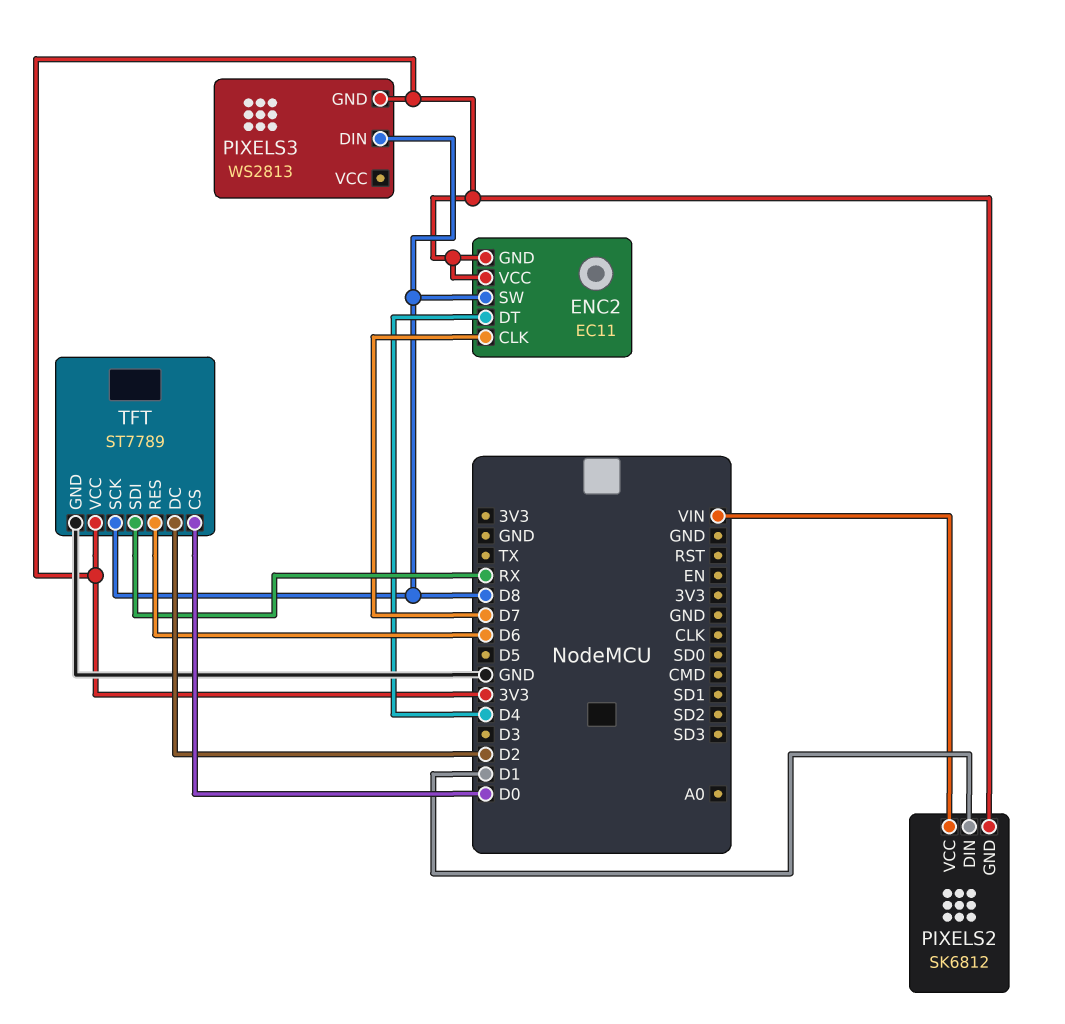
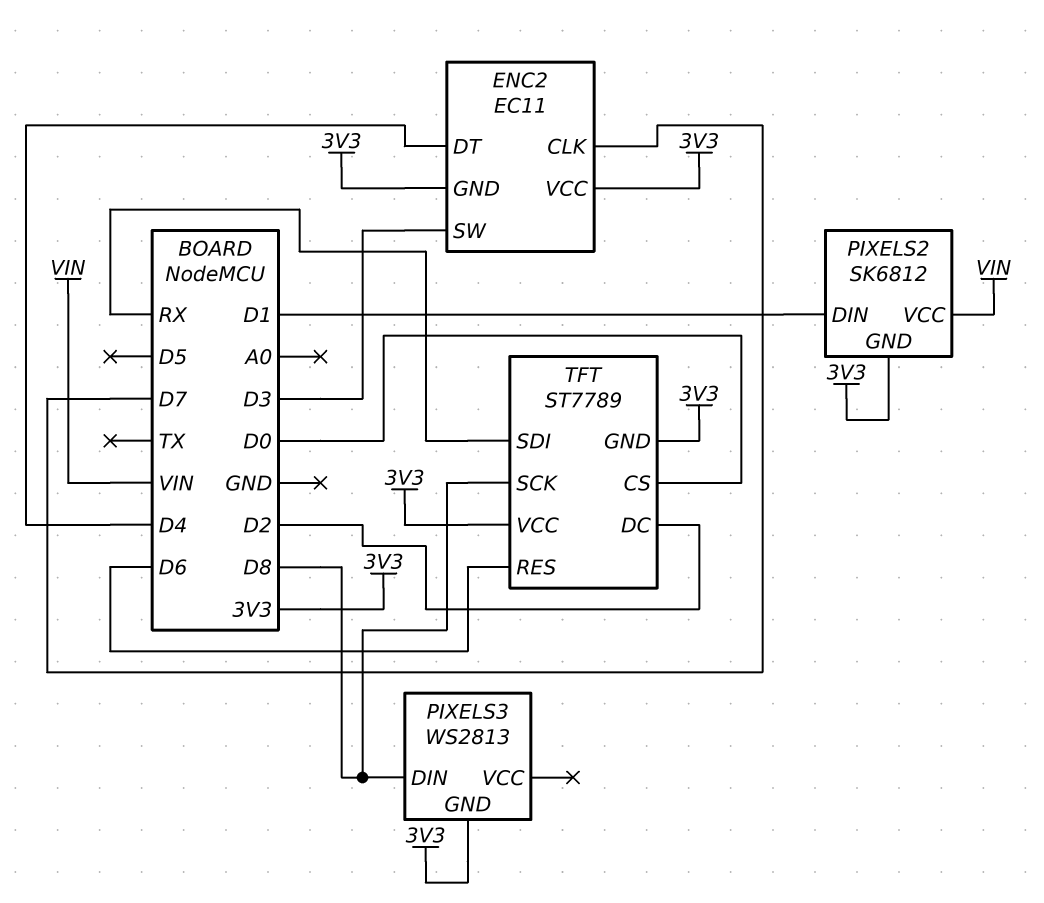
ENC2 pin SW: D8 -> D3
TFT pin GND: GND -> 3V3

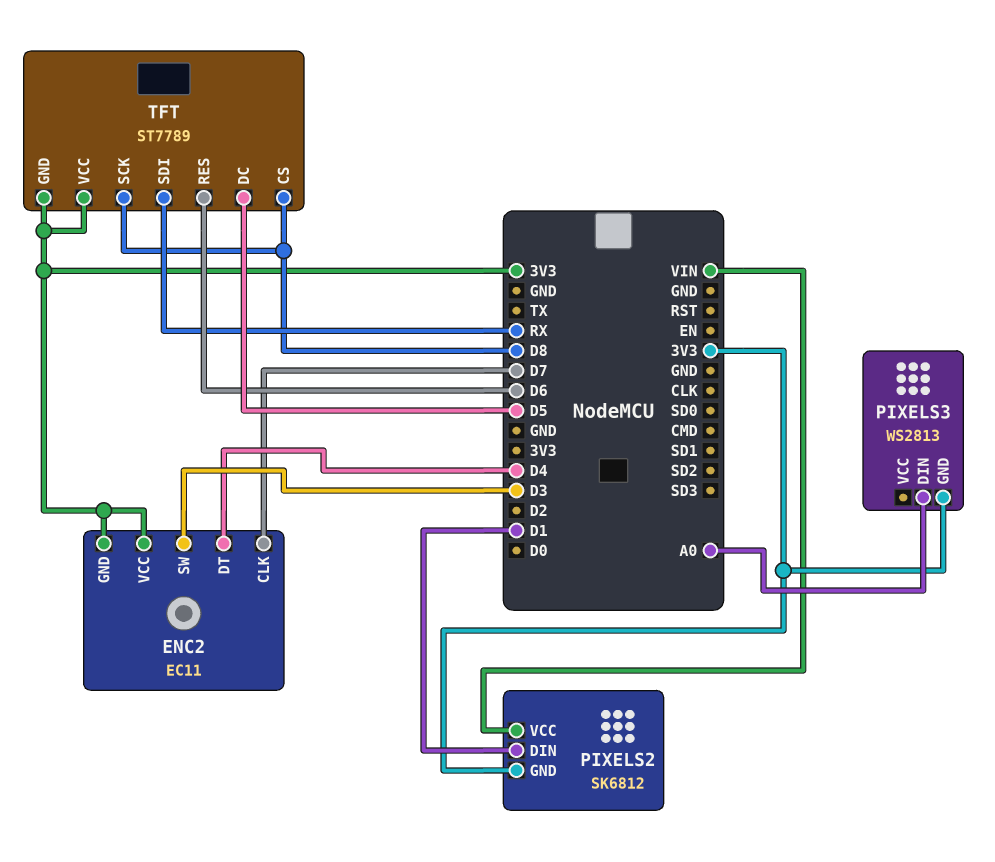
PIXELS3 pin DIN: D8 -> A0
TFT pin CS: D0 -> D8
TFT pin DC: D2 -> D5

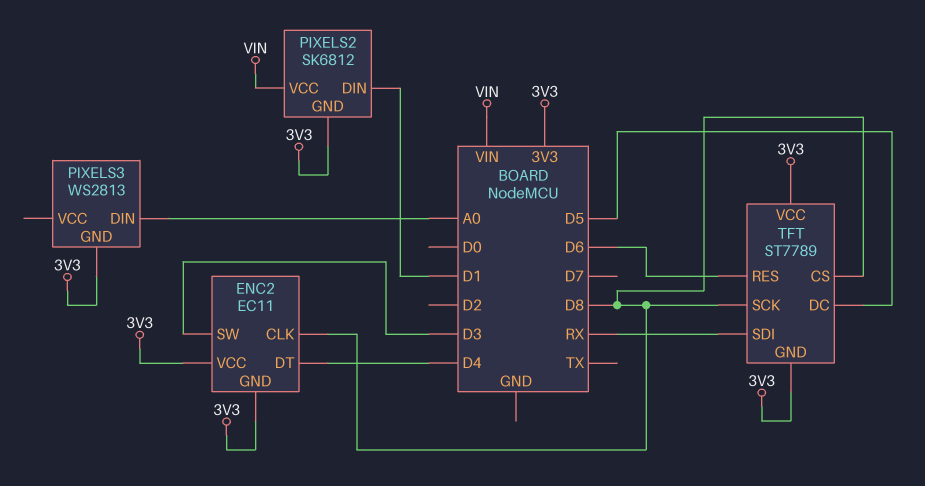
ENC2 pin CLK: D7 -> D8

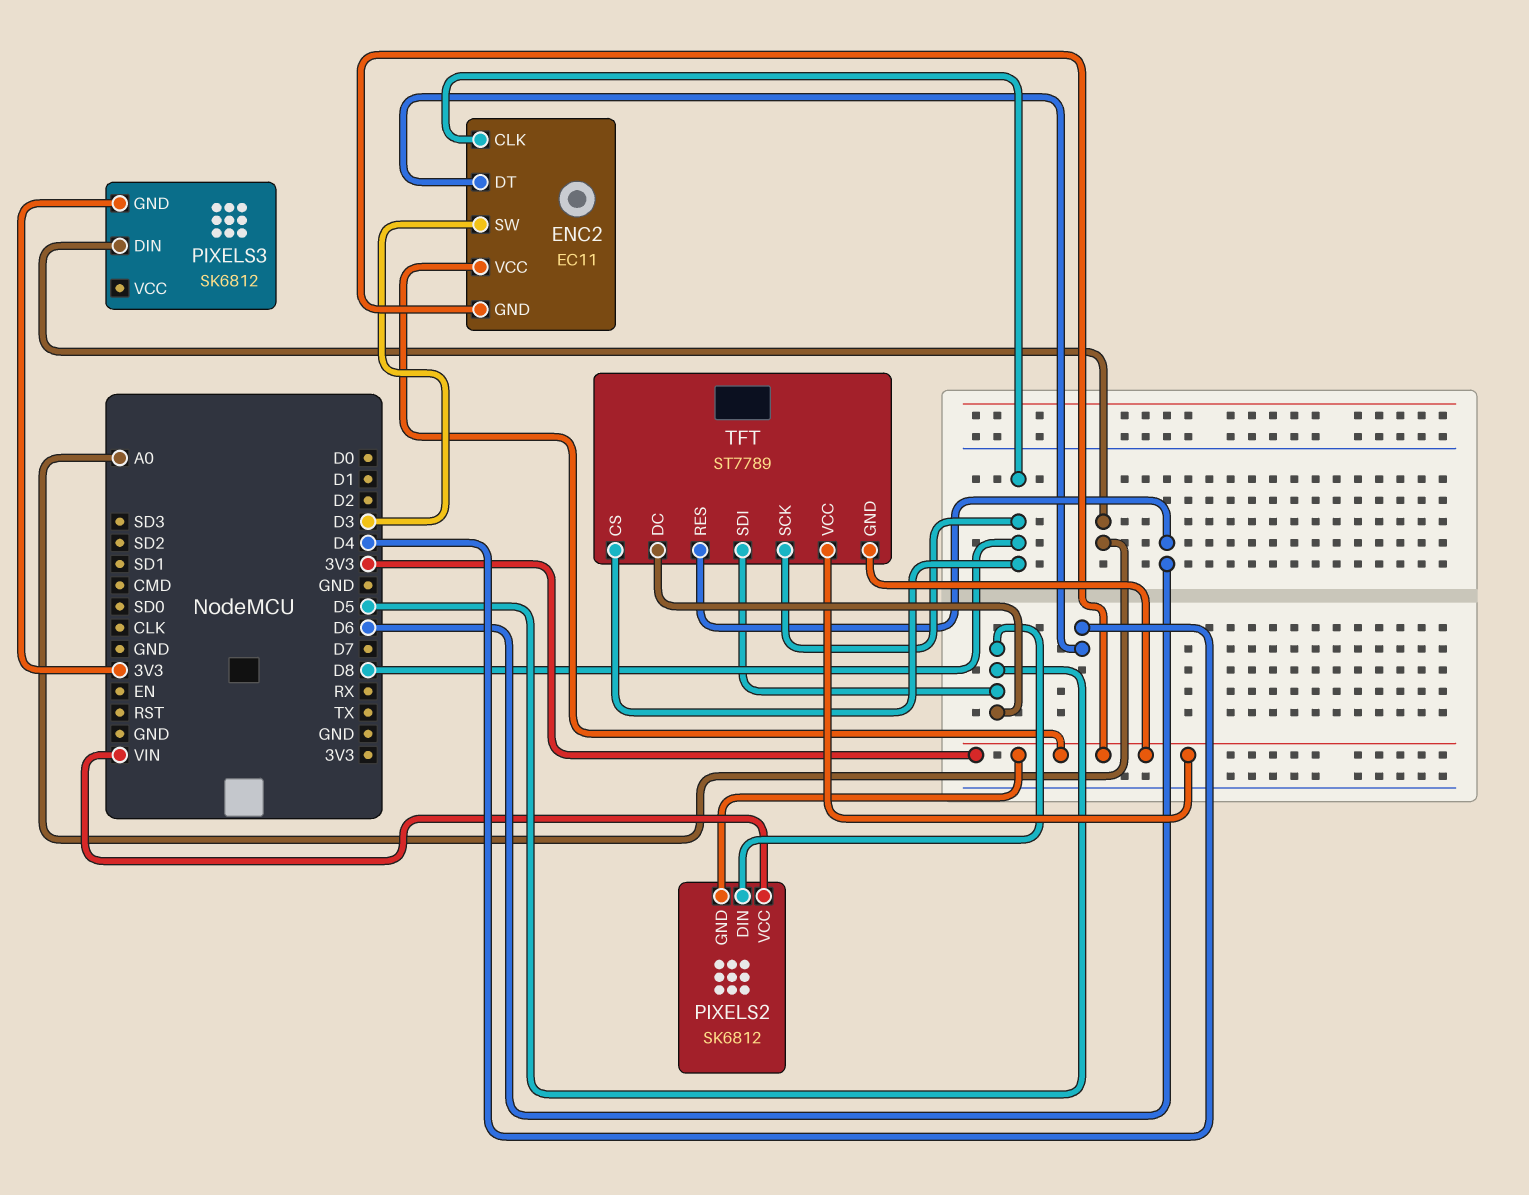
PIXELS2 pin DIN: D1 -> D5
PIXELS3: WS2813 -> SK6812
TFT pin SDI: RX -> D5

